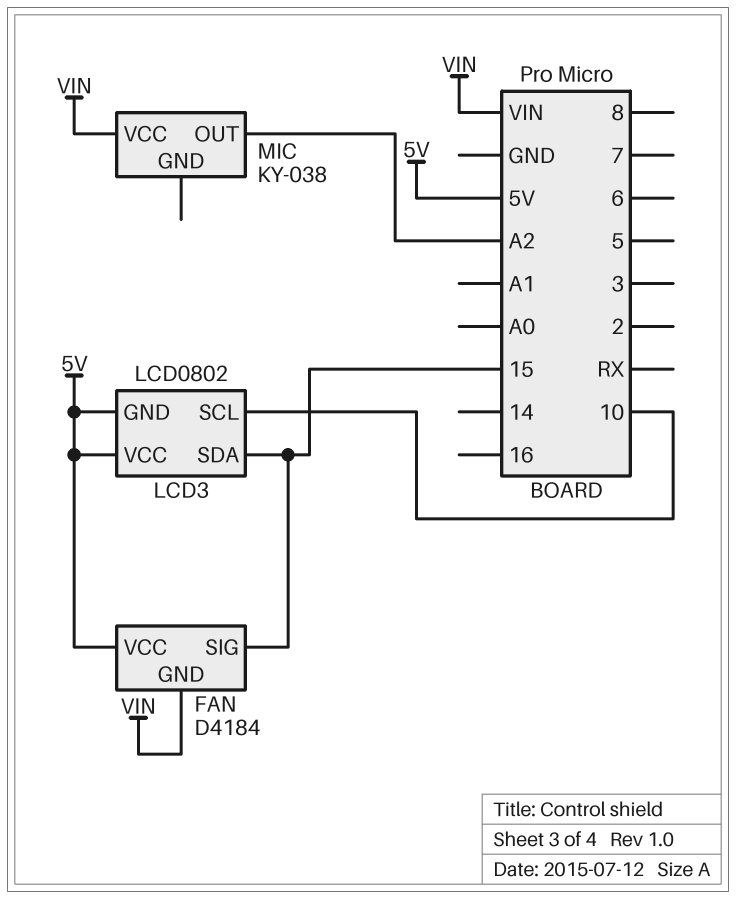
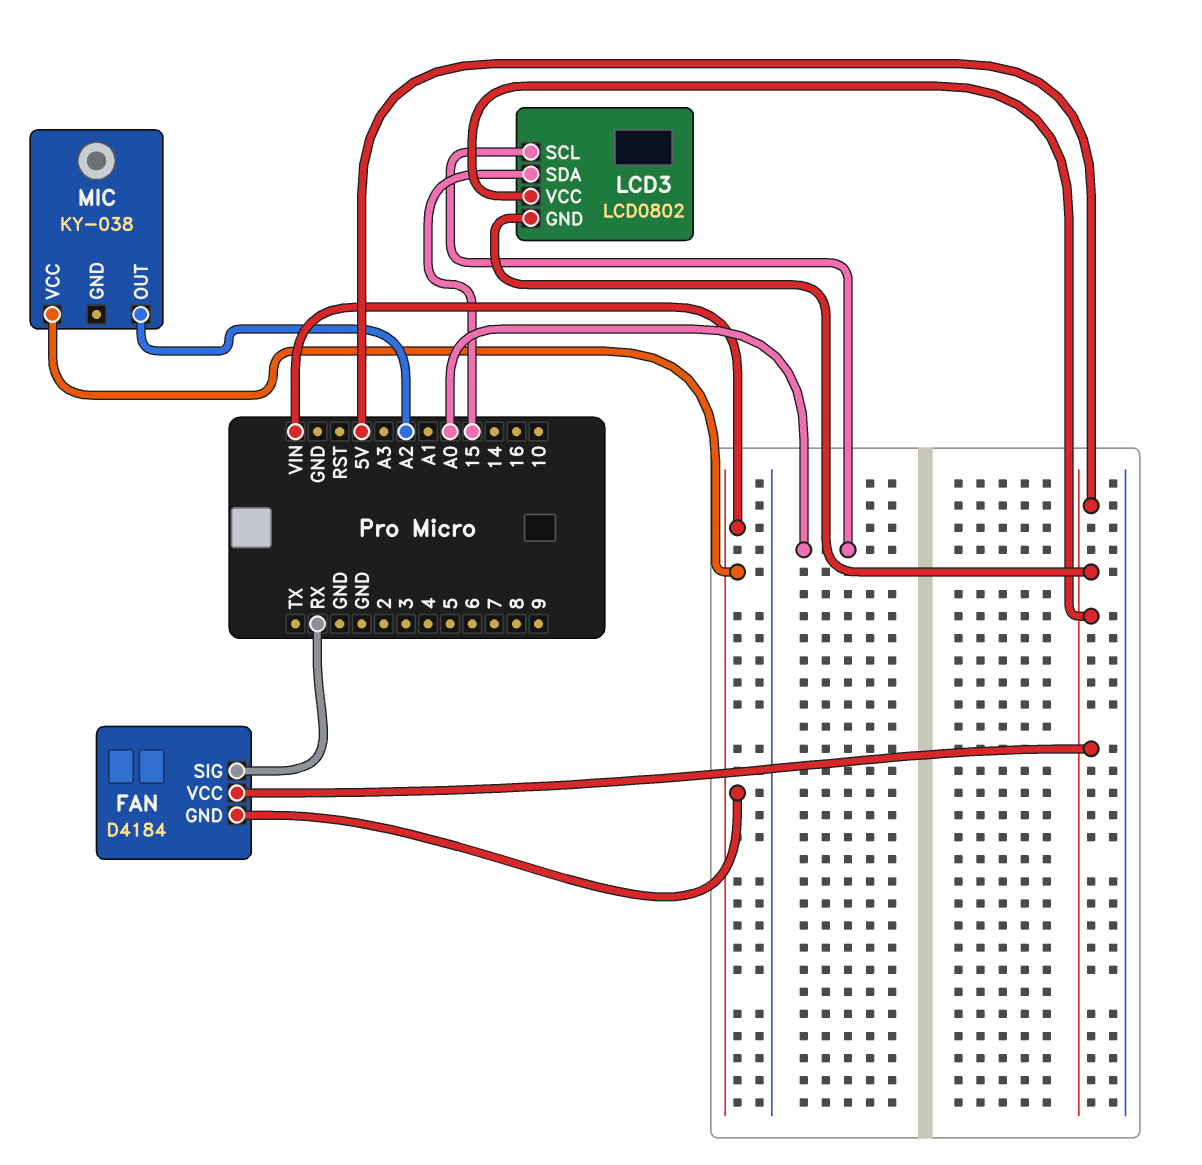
FAN pin SIG: 15 -> RX
LCD3 pin SCL: 10 -> A0

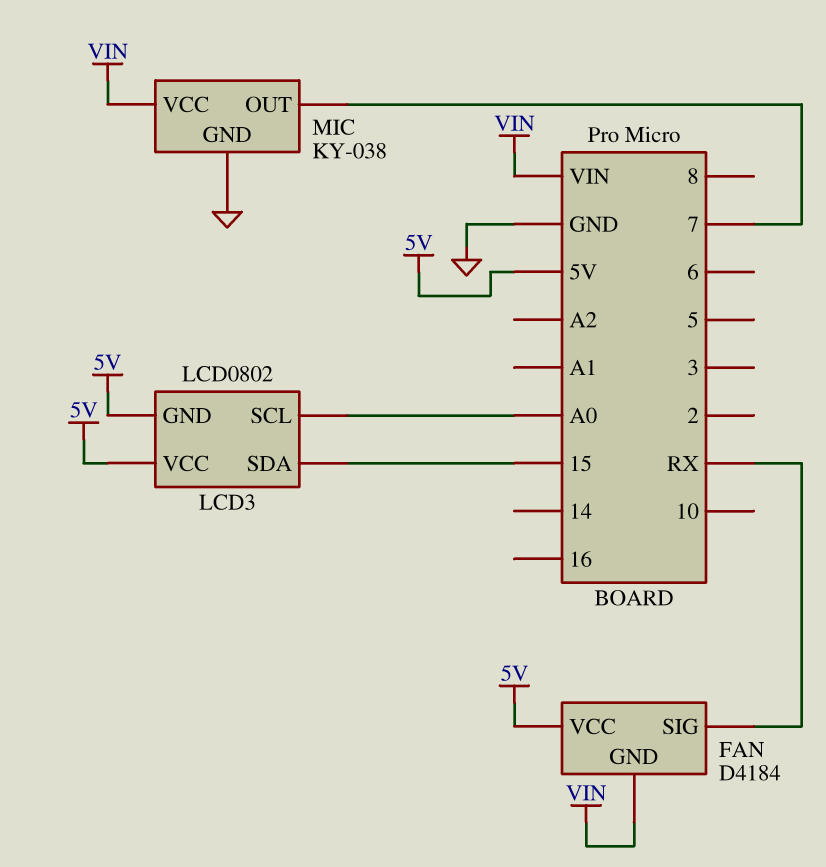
MIC pin GND: none -> GND
MIC pin OUT: A2 -> 7

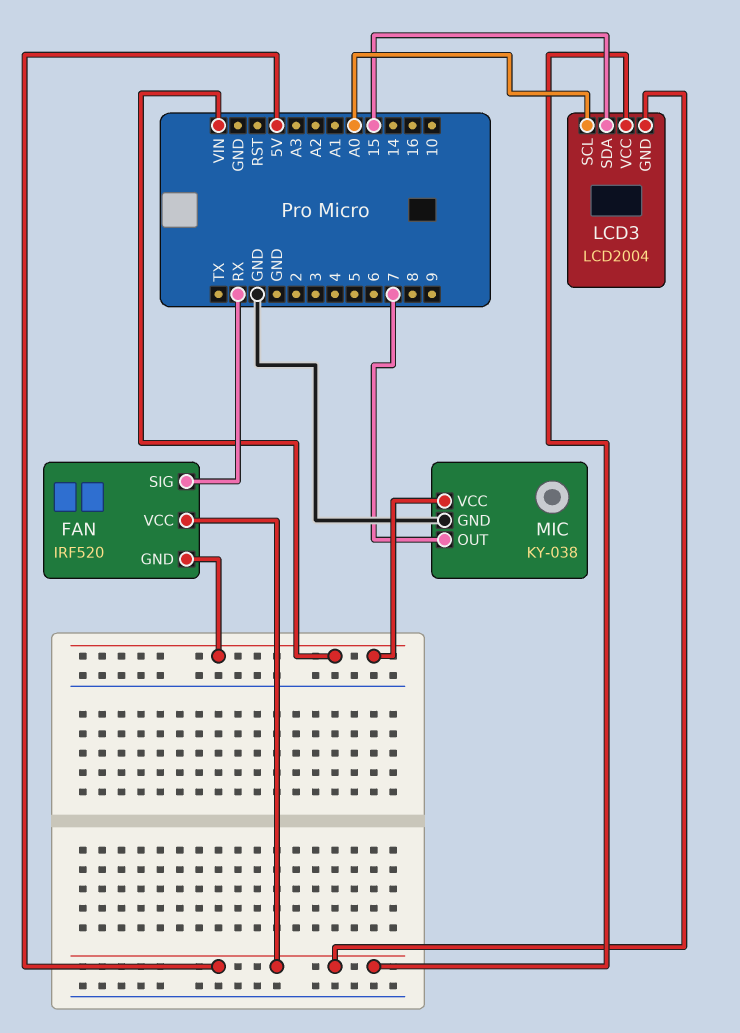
FAN: D4184 -> IRF520
LCD3: LCD0802 -> LCD2004

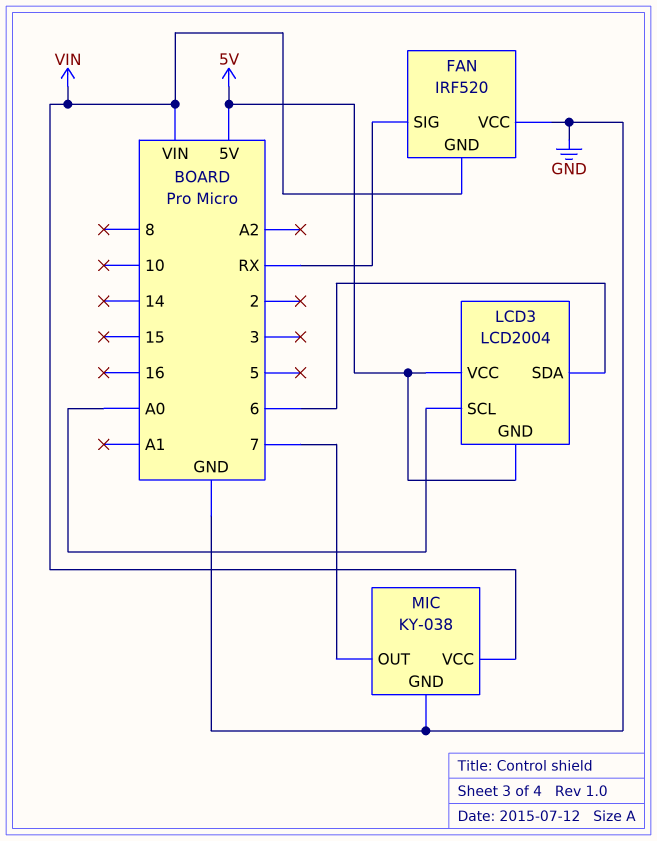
FAN pin VCC: 5V -> GND
LCD3 pin SDA: 15 -> 6

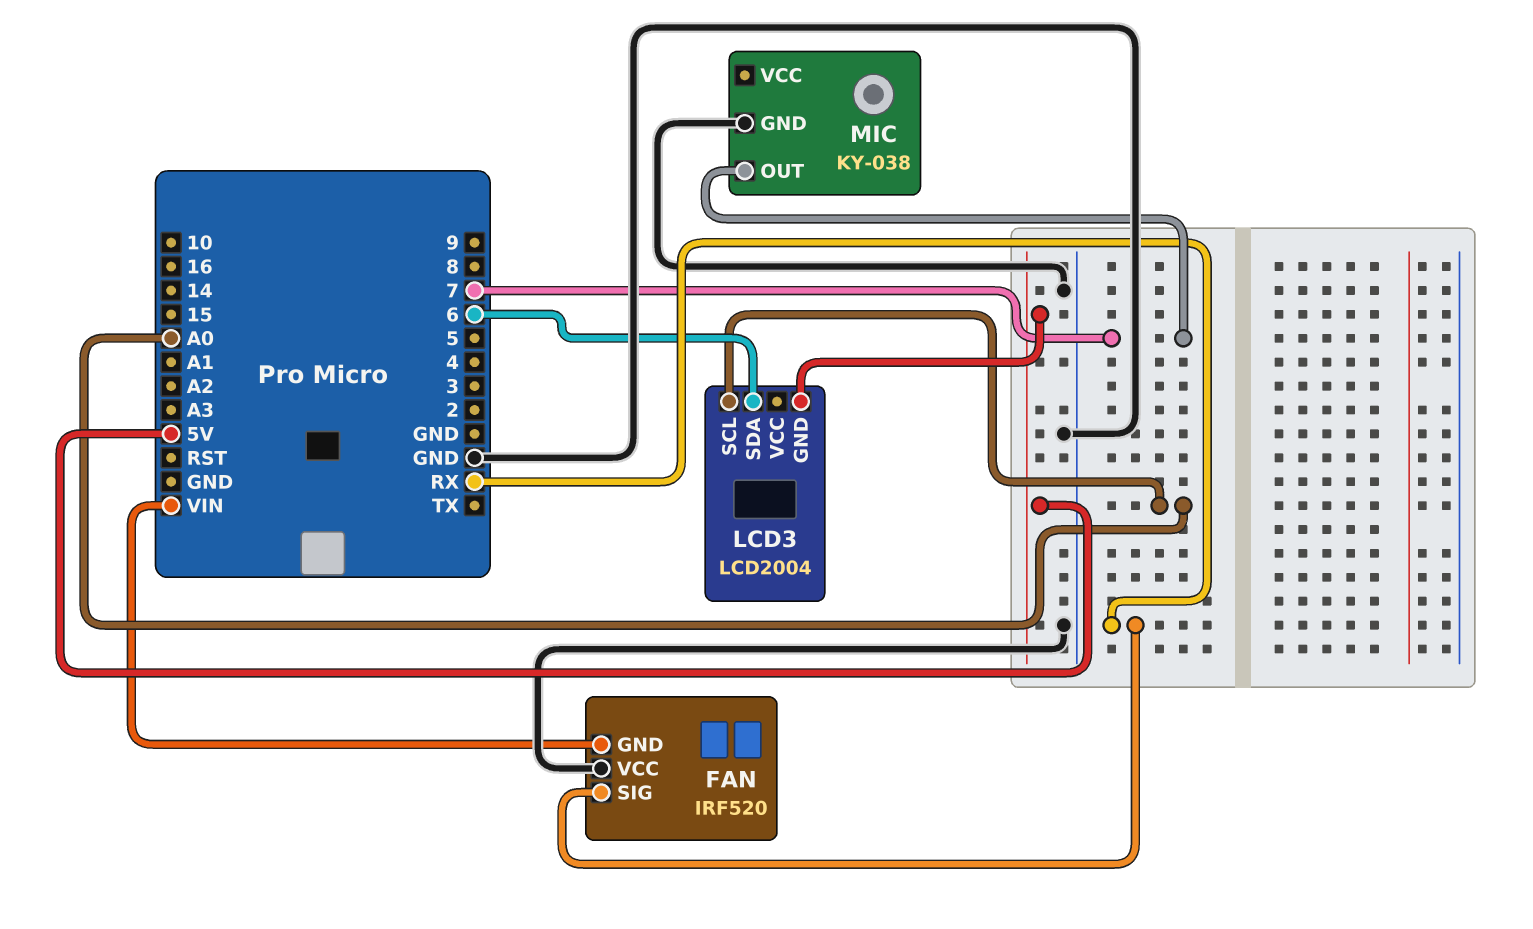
LCD3 pin VCC: 5V -> none
MIC pin VCC: VIN -> none

